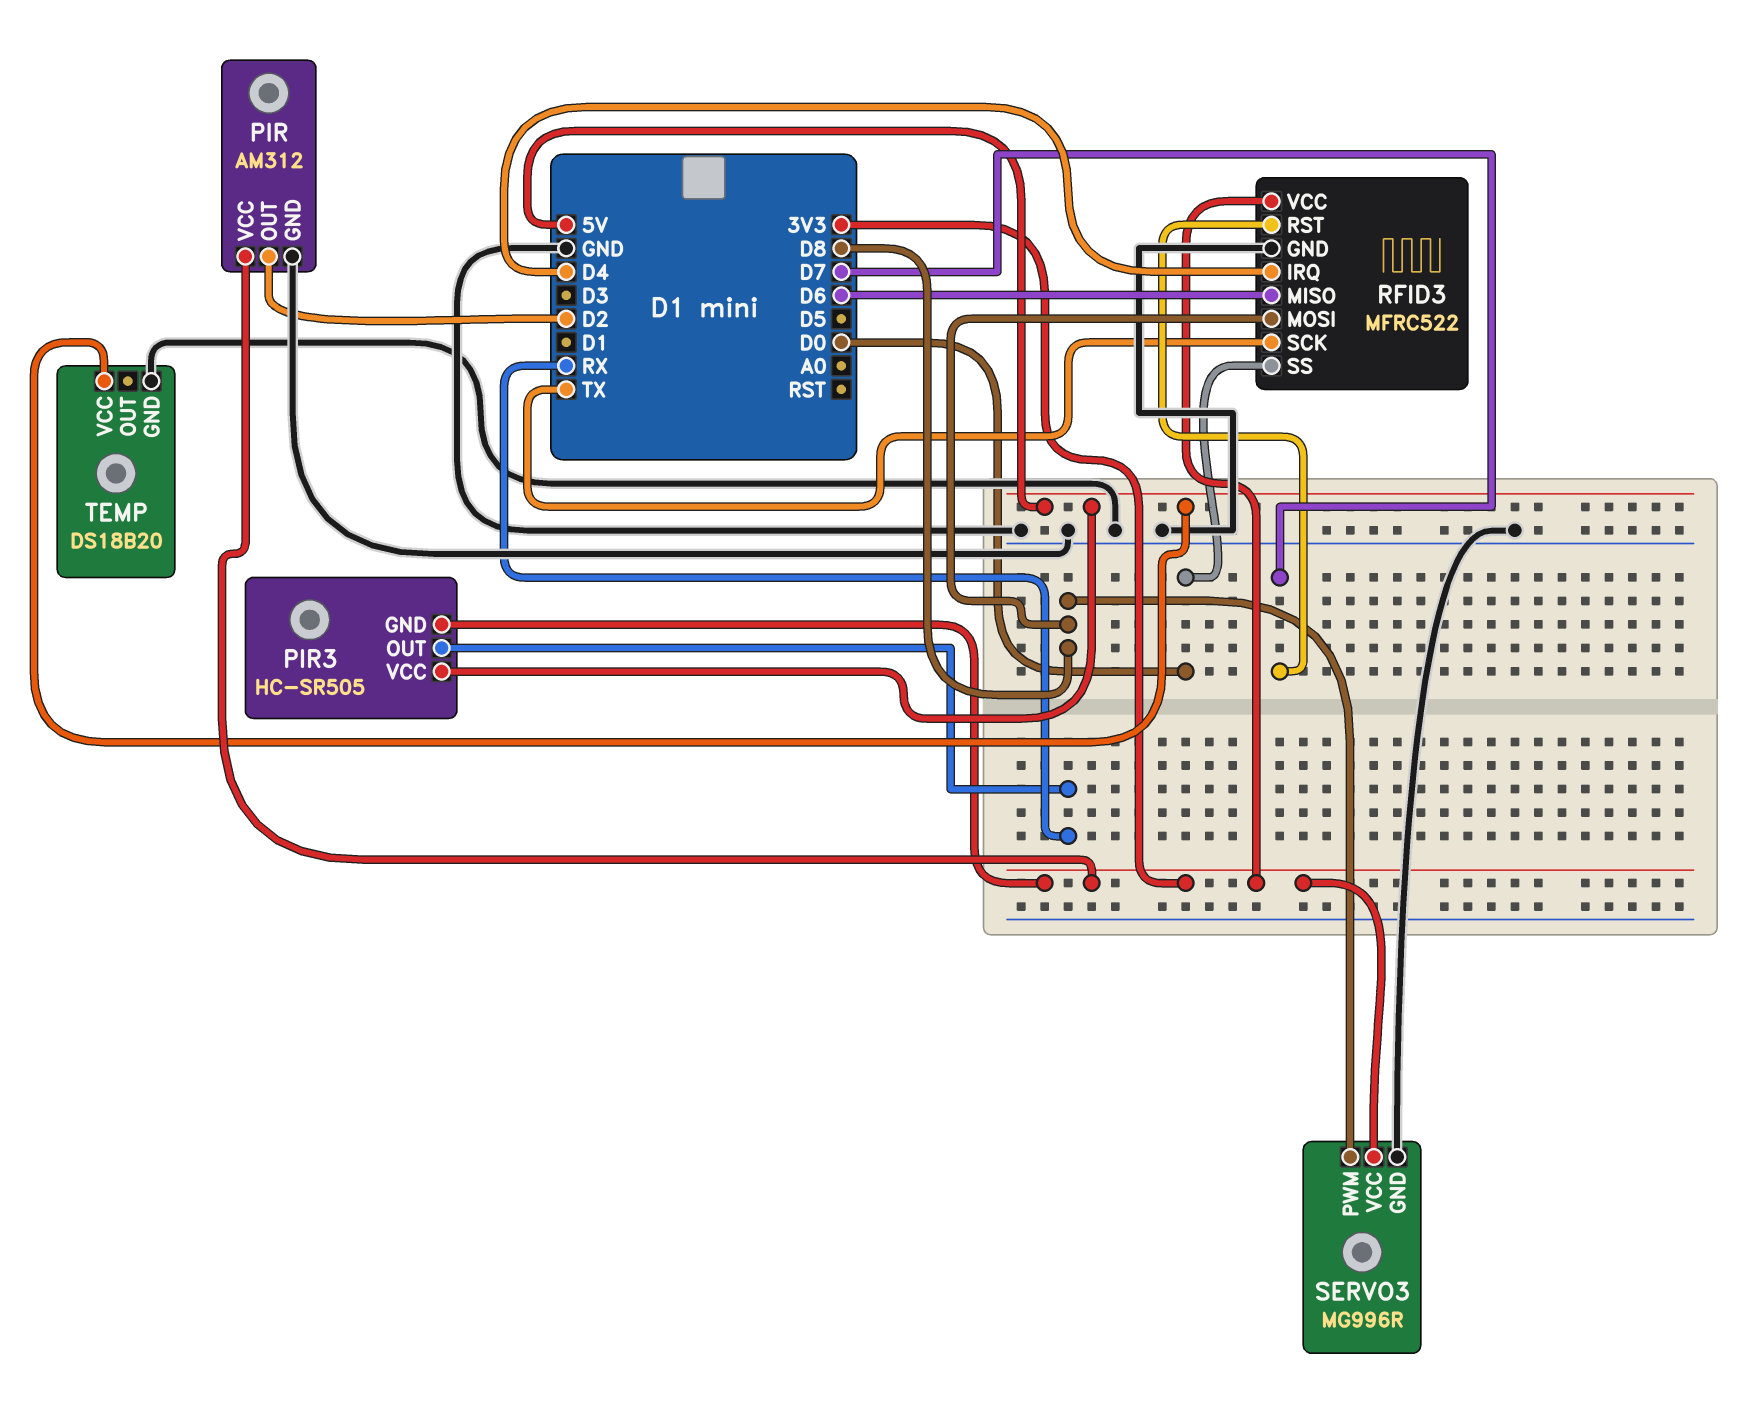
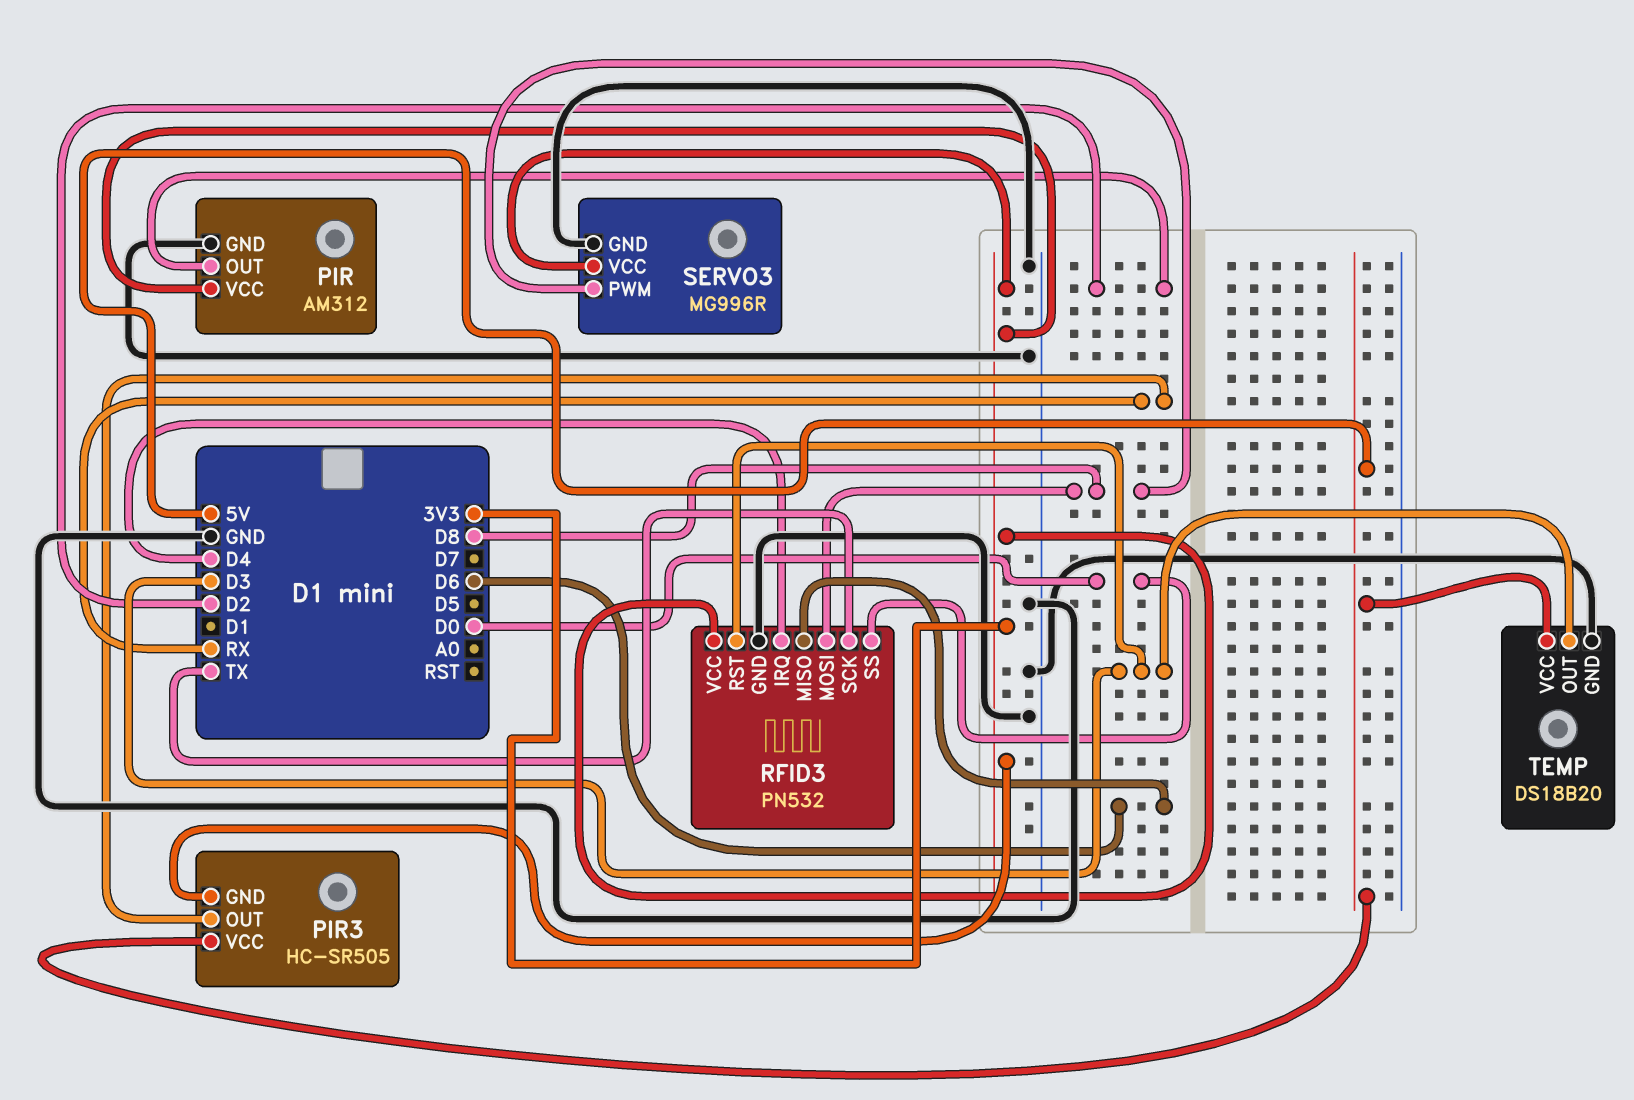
RFID3: MFRC522 -> PN532
RFID3 pin RST: D7 -> D3
TEMP pin OUT: none -> D3

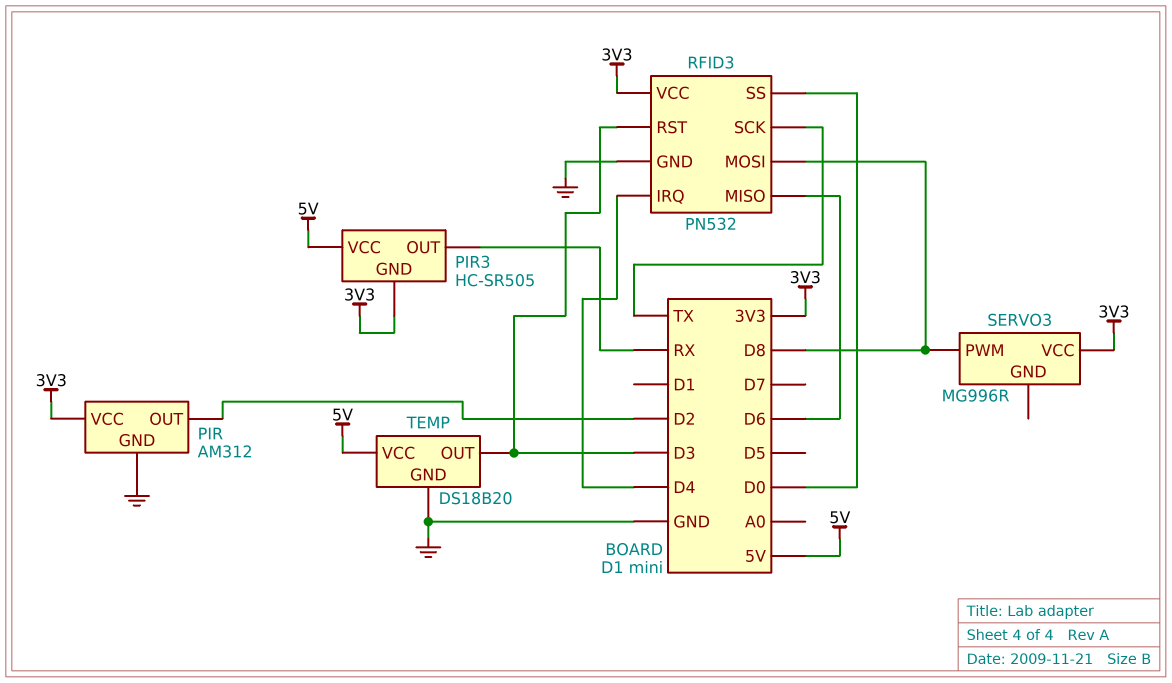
SERVO3 pin GND: GND -> none

